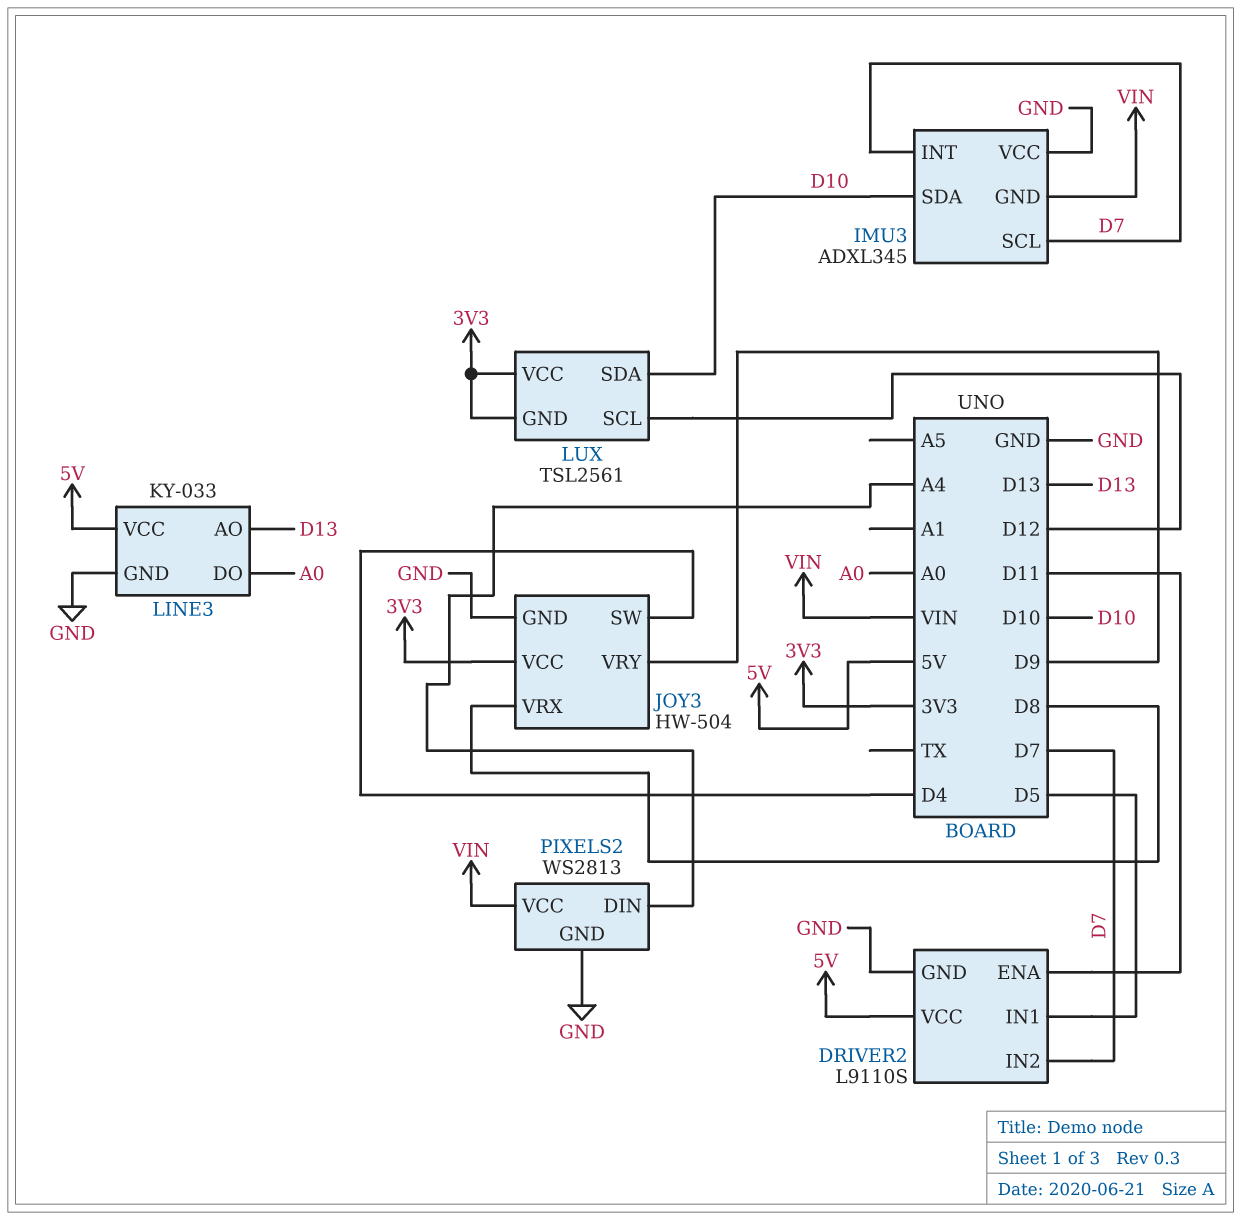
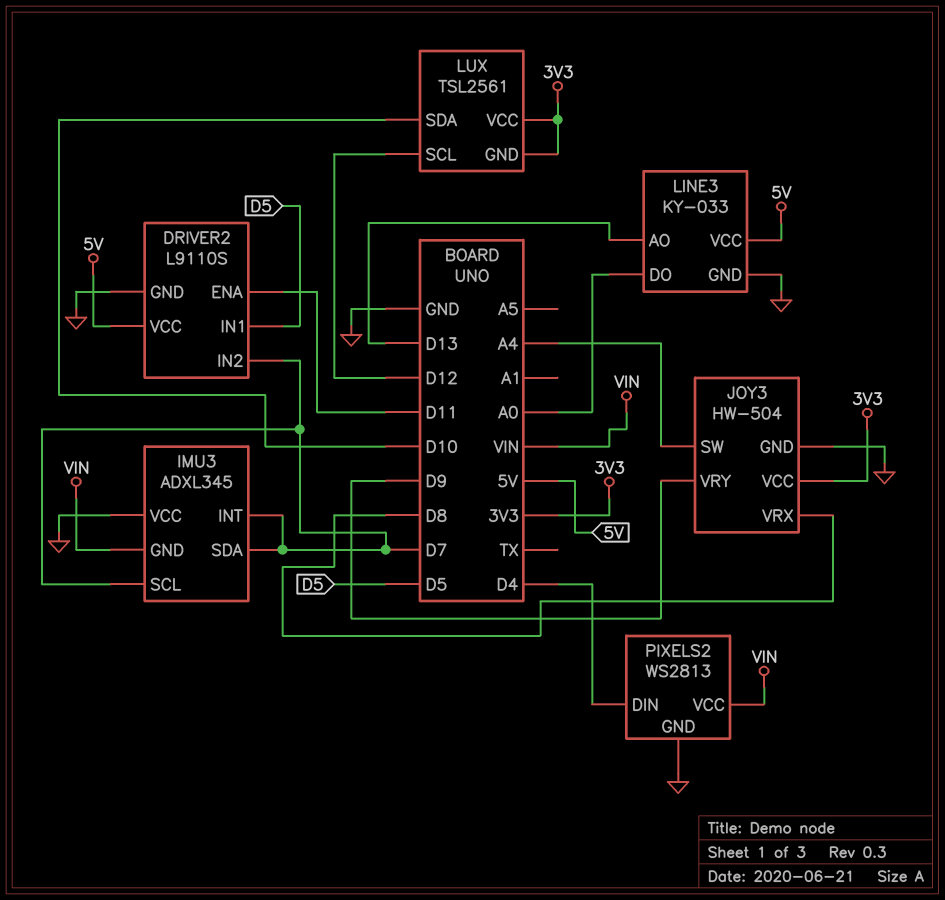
IMU3 pin SDA: D10 -> D7
JOY3 pin SW: D4 -> A4
PIXELS2 pin DIN: A4 -> D4

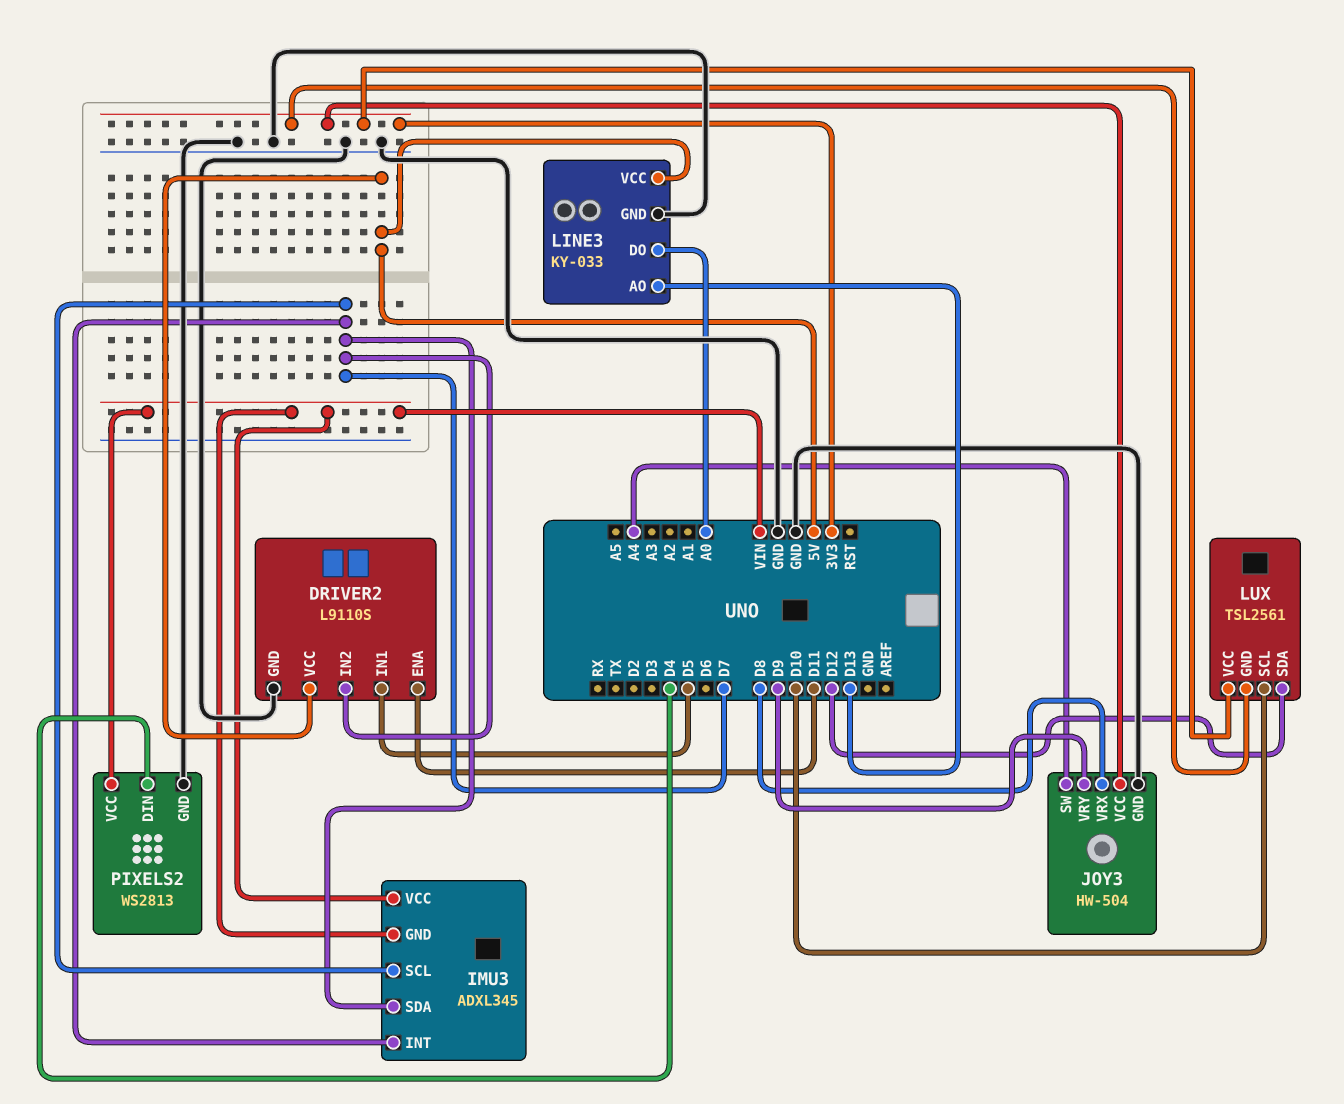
IMU3 pin VCC: GND -> VIN
LUX pin SCL: D12 -> D10
LUX pin SDA: D10 -> D12

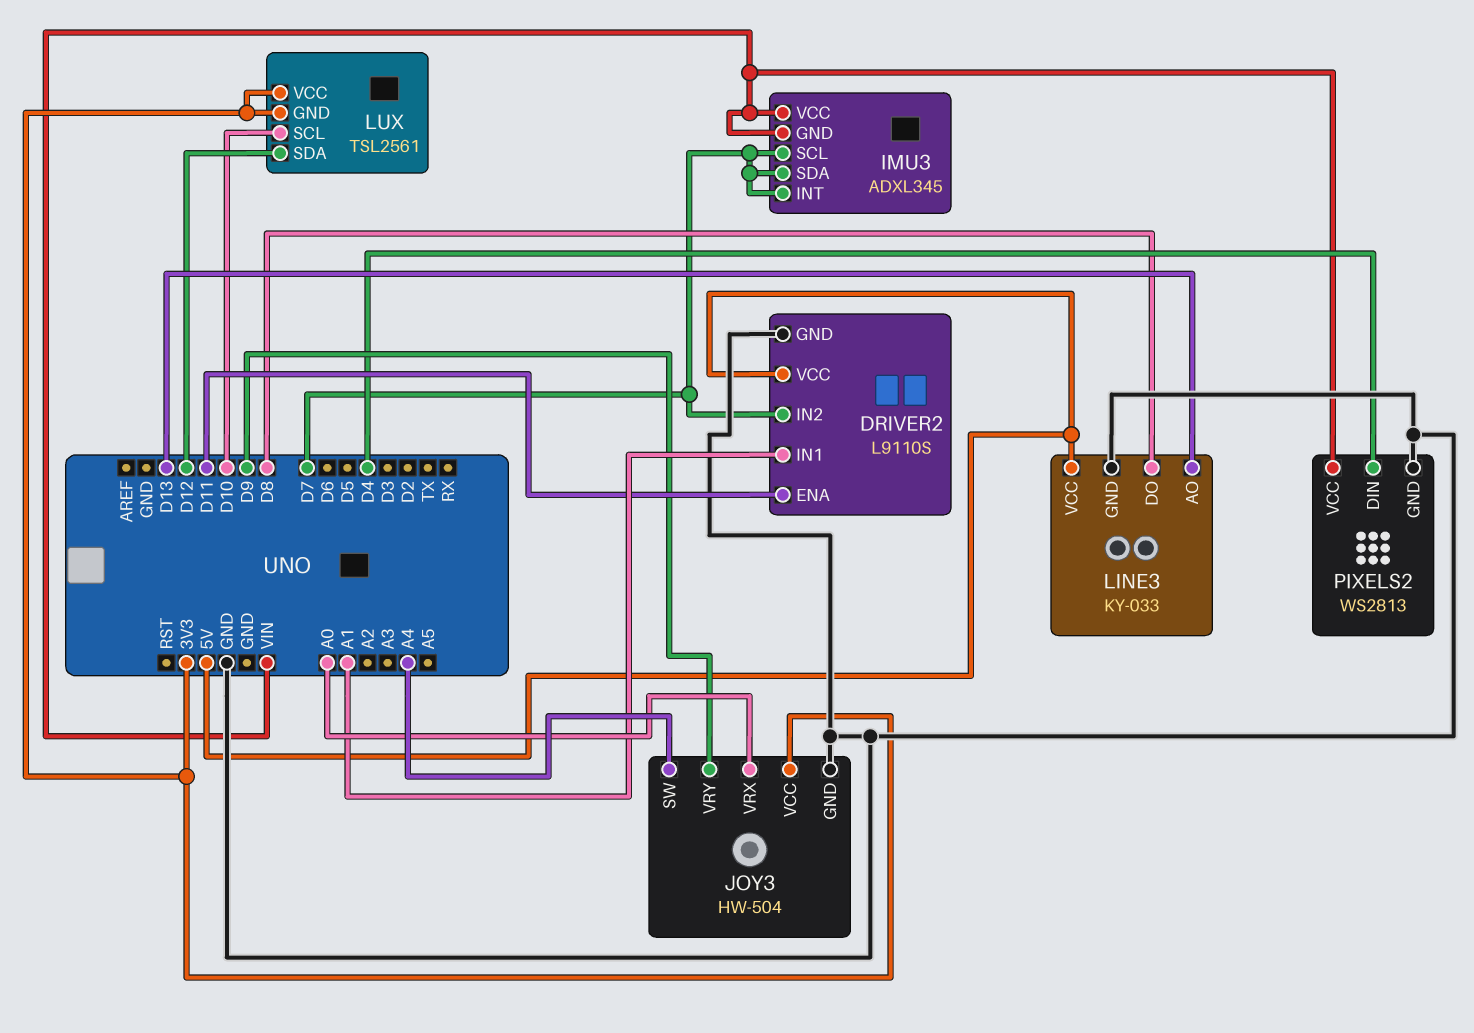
DRIVER2 pin IN1: D5 -> A1
JOY3 pin VRX: D8 -> A0
LINE3 pin DO: A0 -> D8

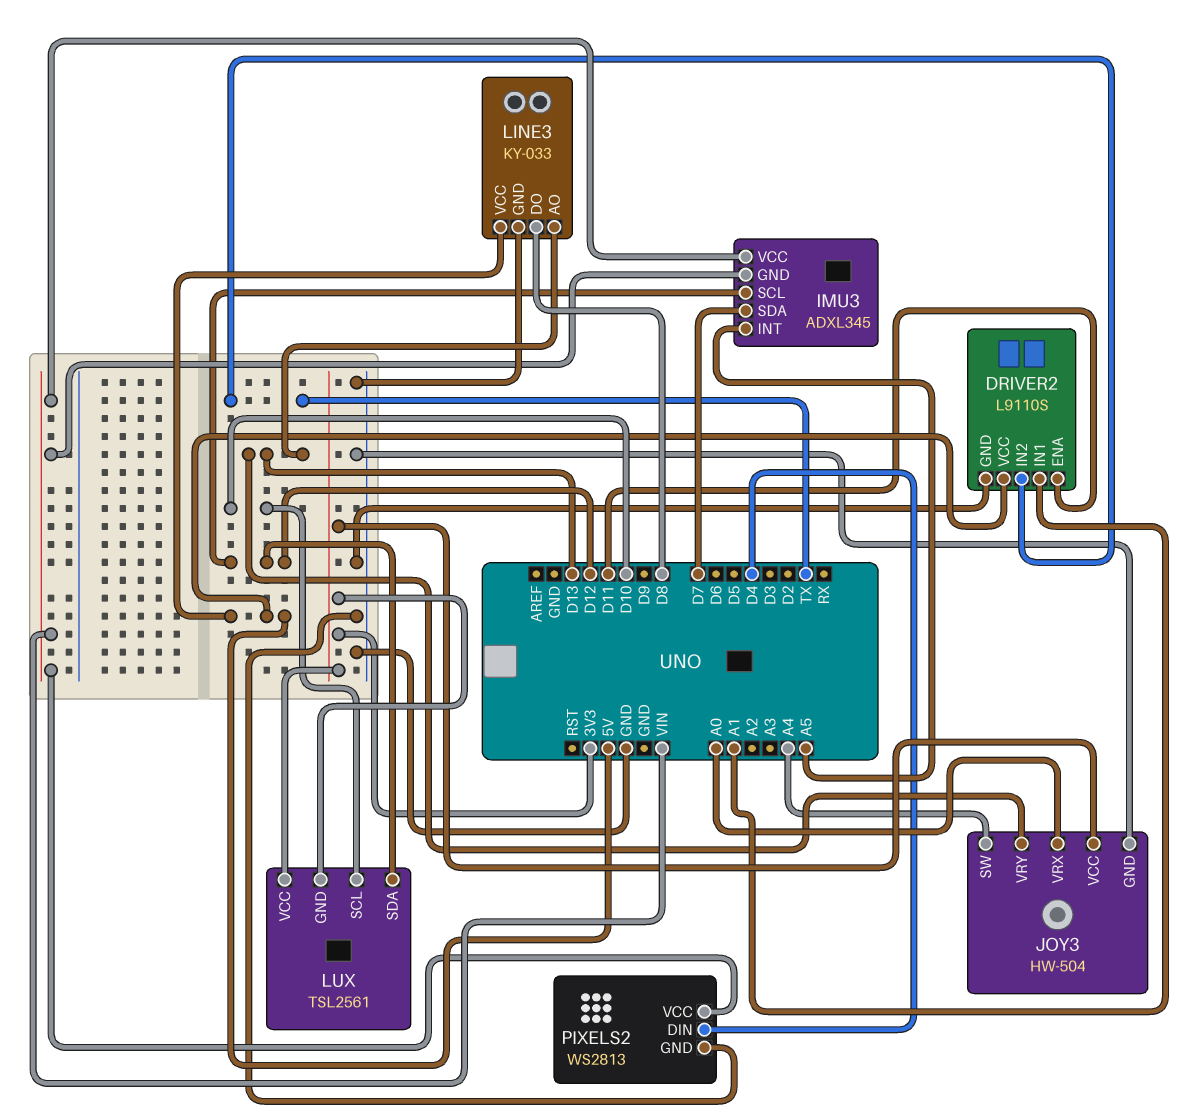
DRIVER2 pin IN2: D7 -> TX
IMU3 pin INT: D7 -> A5
IMU3 pin SCL: D7 -> D12
JOY3 pin VRY: D9 -> D13

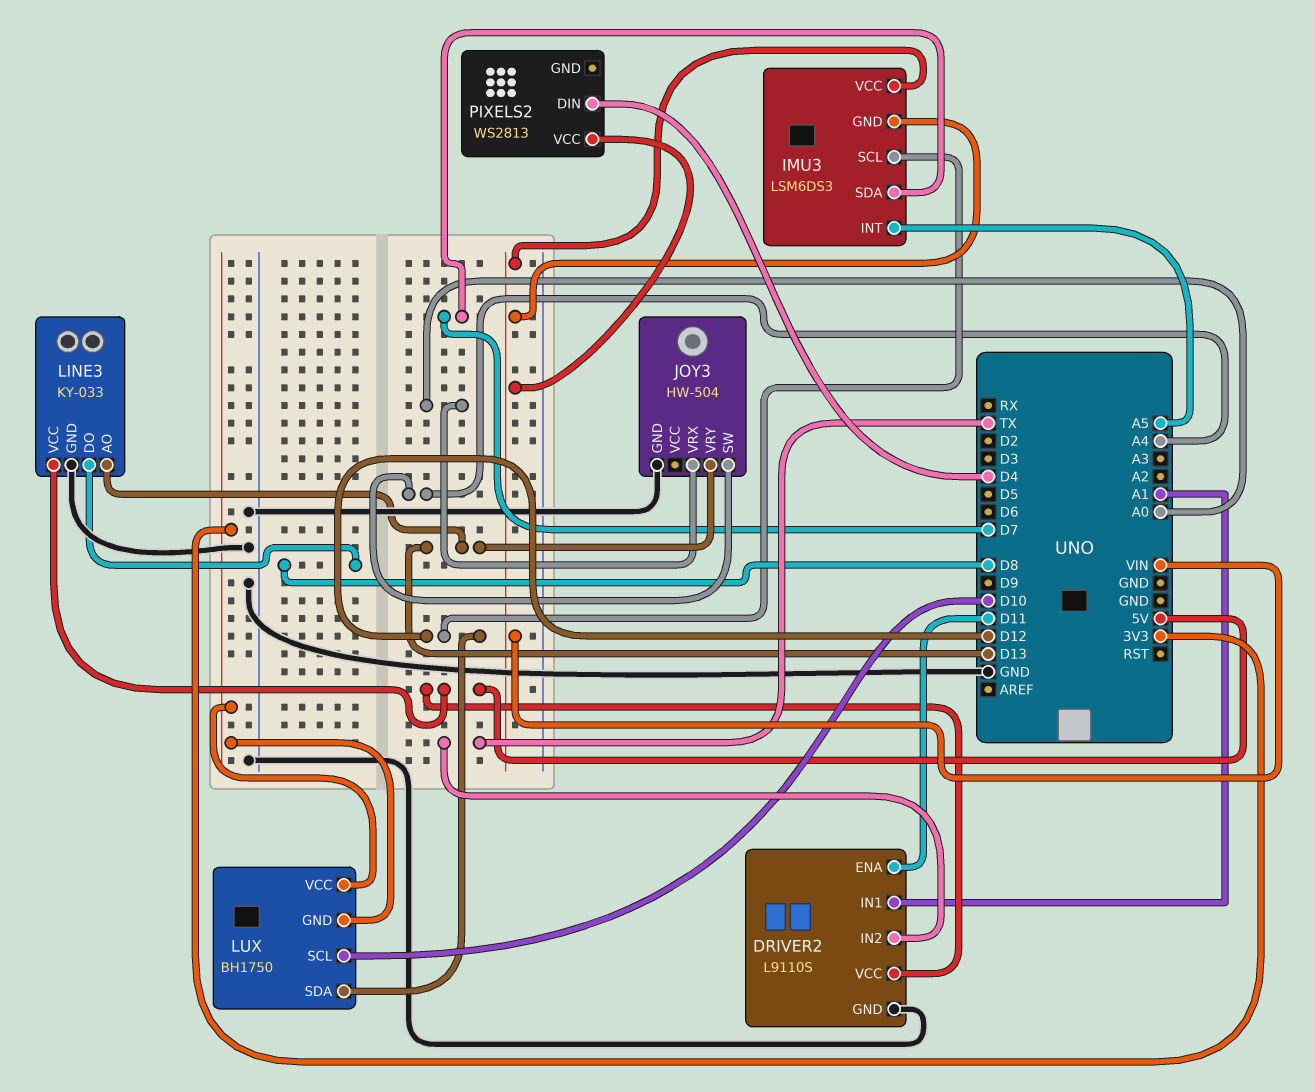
IMU3: ADXL345 -> LSM6DS3
JOY3 pin VCC: 3V3 -> none
LUX: TSL2561 -> BH1750
PIXELS2 pin GND: GND -> none

